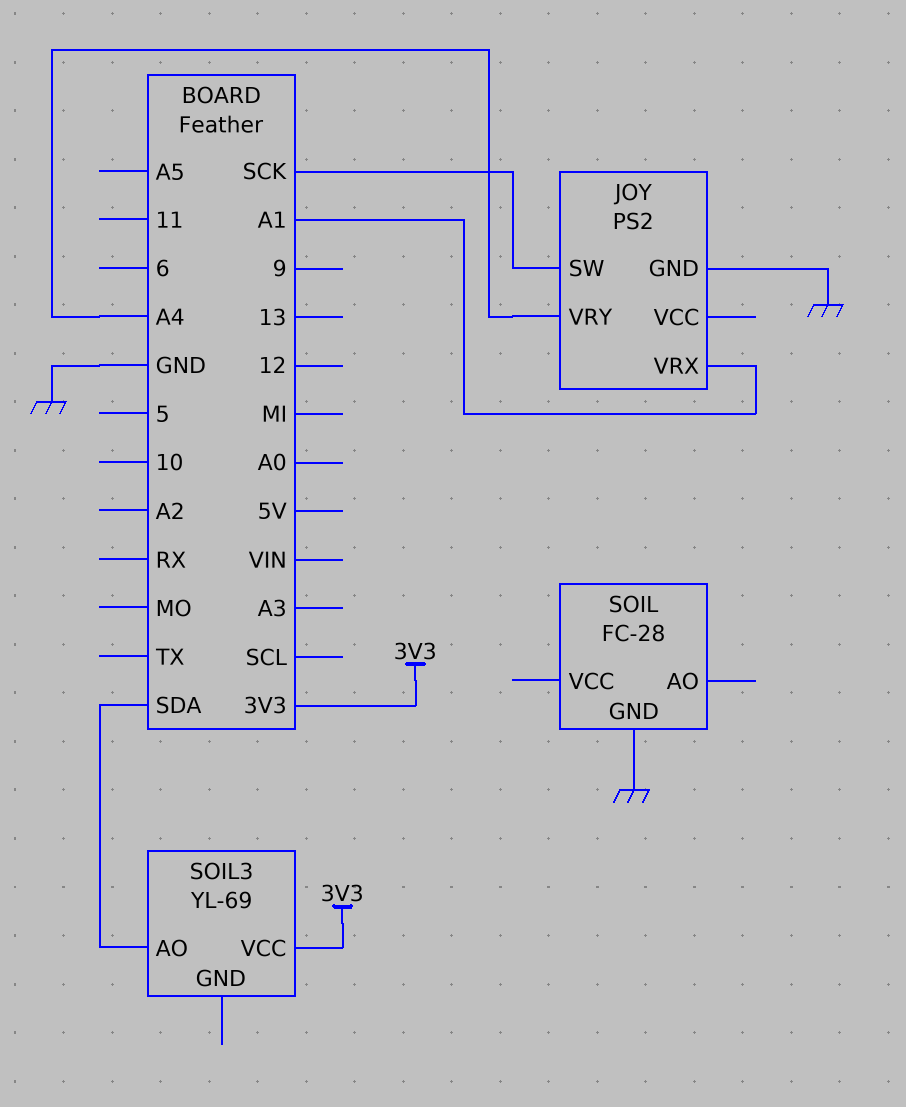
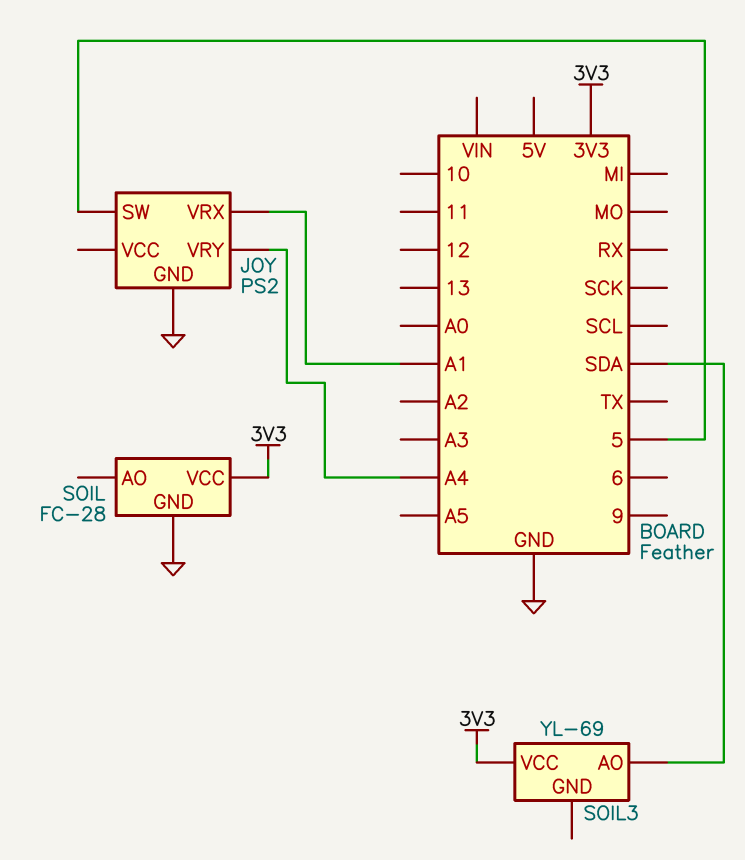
JOY pin SW: SCK -> 5
SOIL pin VCC: none -> 3V3

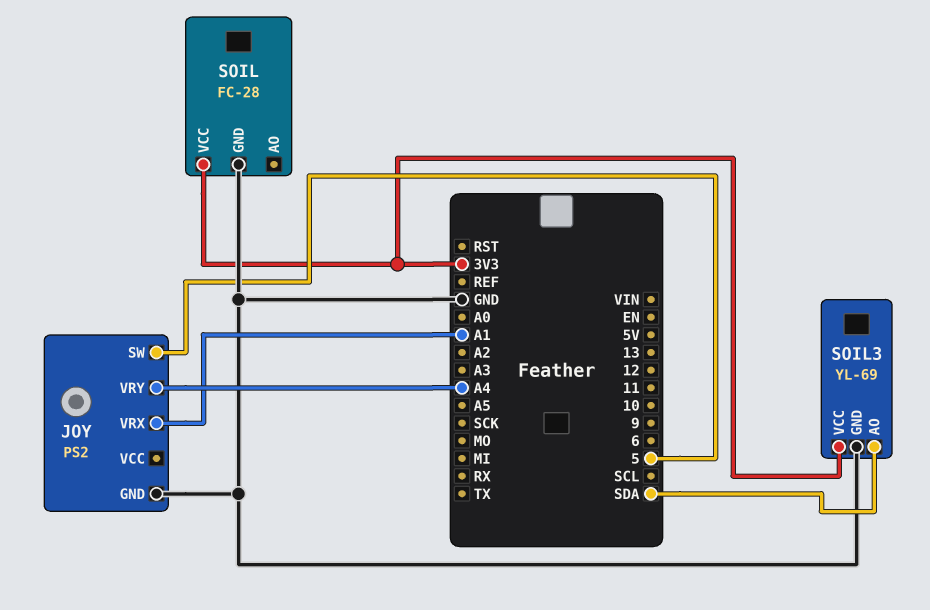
SOIL3 pin GND: none -> GND

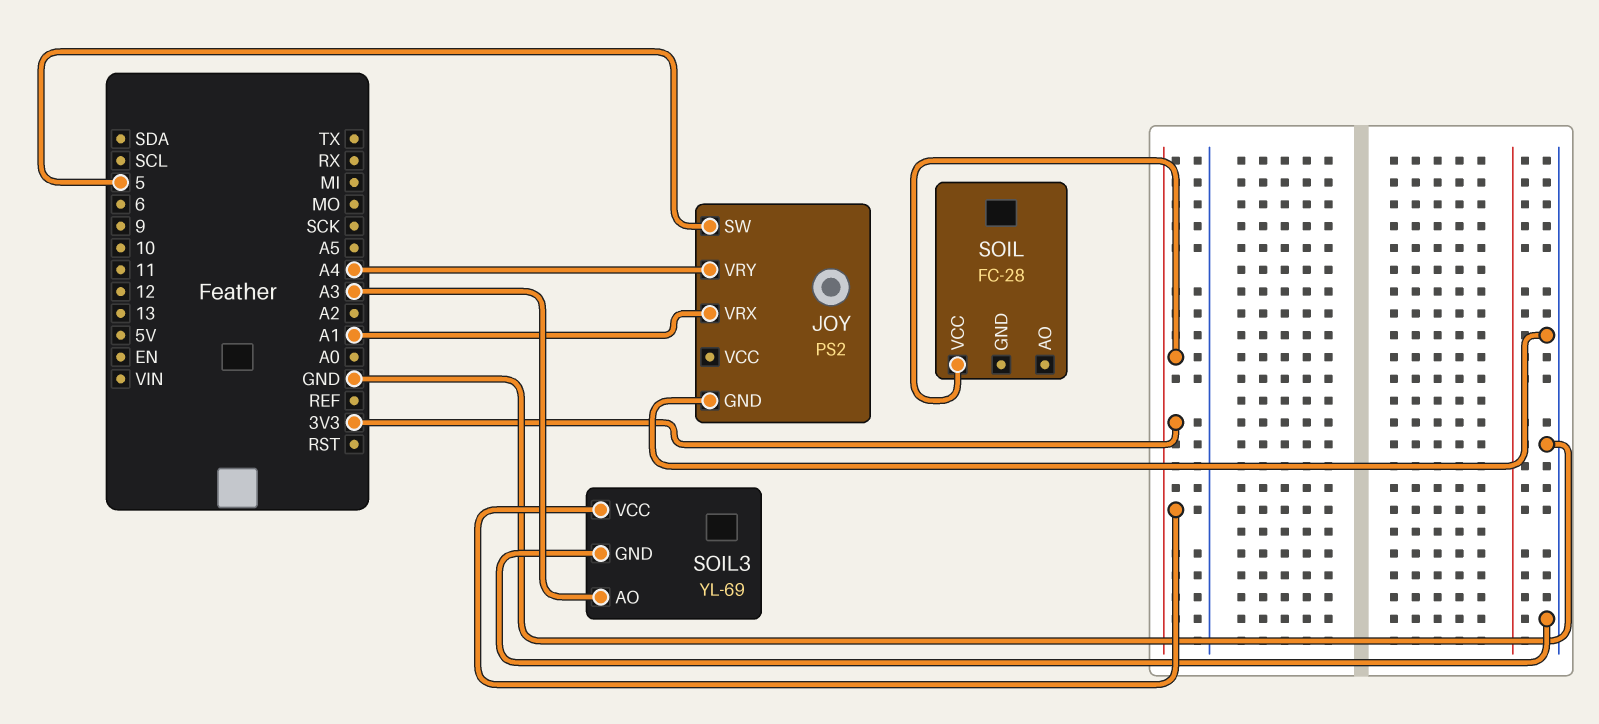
SOIL pin GND: GND -> none
SOIL3 pin AO: SDA -> A3

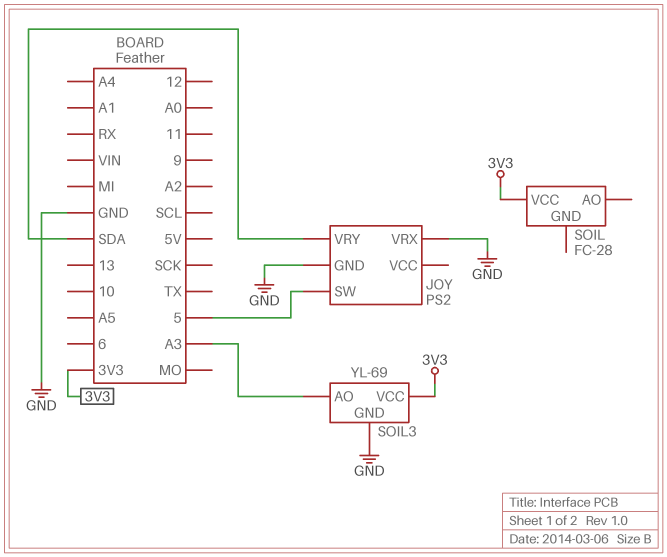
JOY pin VRX: A1 -> GND
JOY pin VRY: A4 -> SDA

